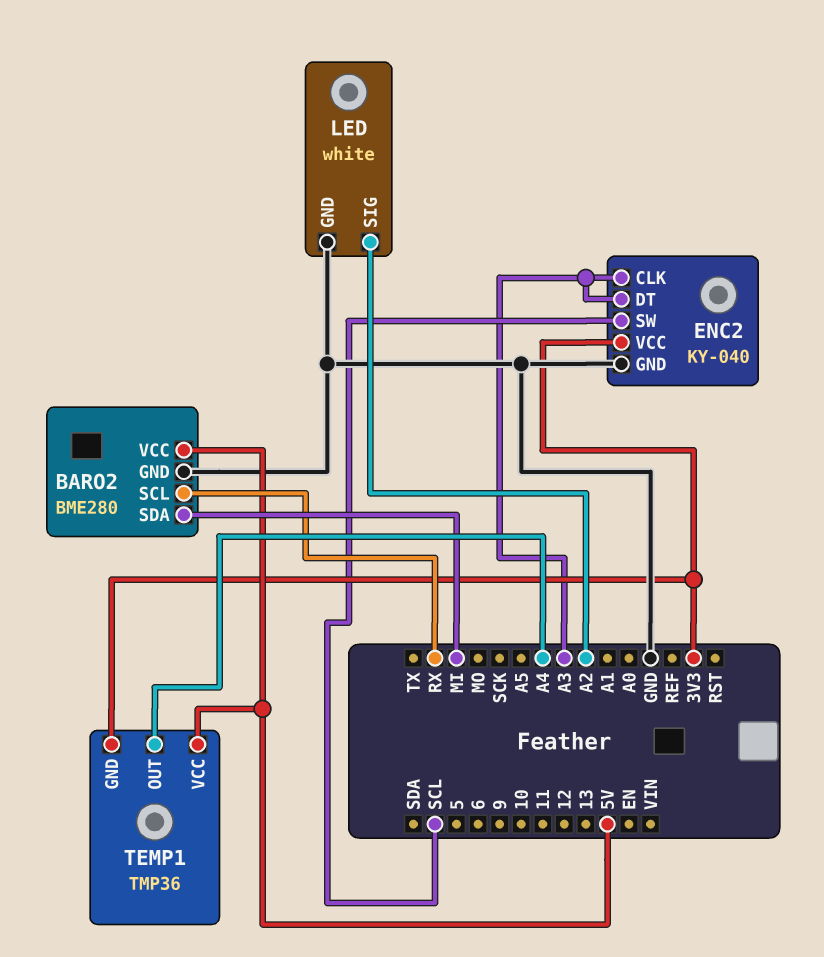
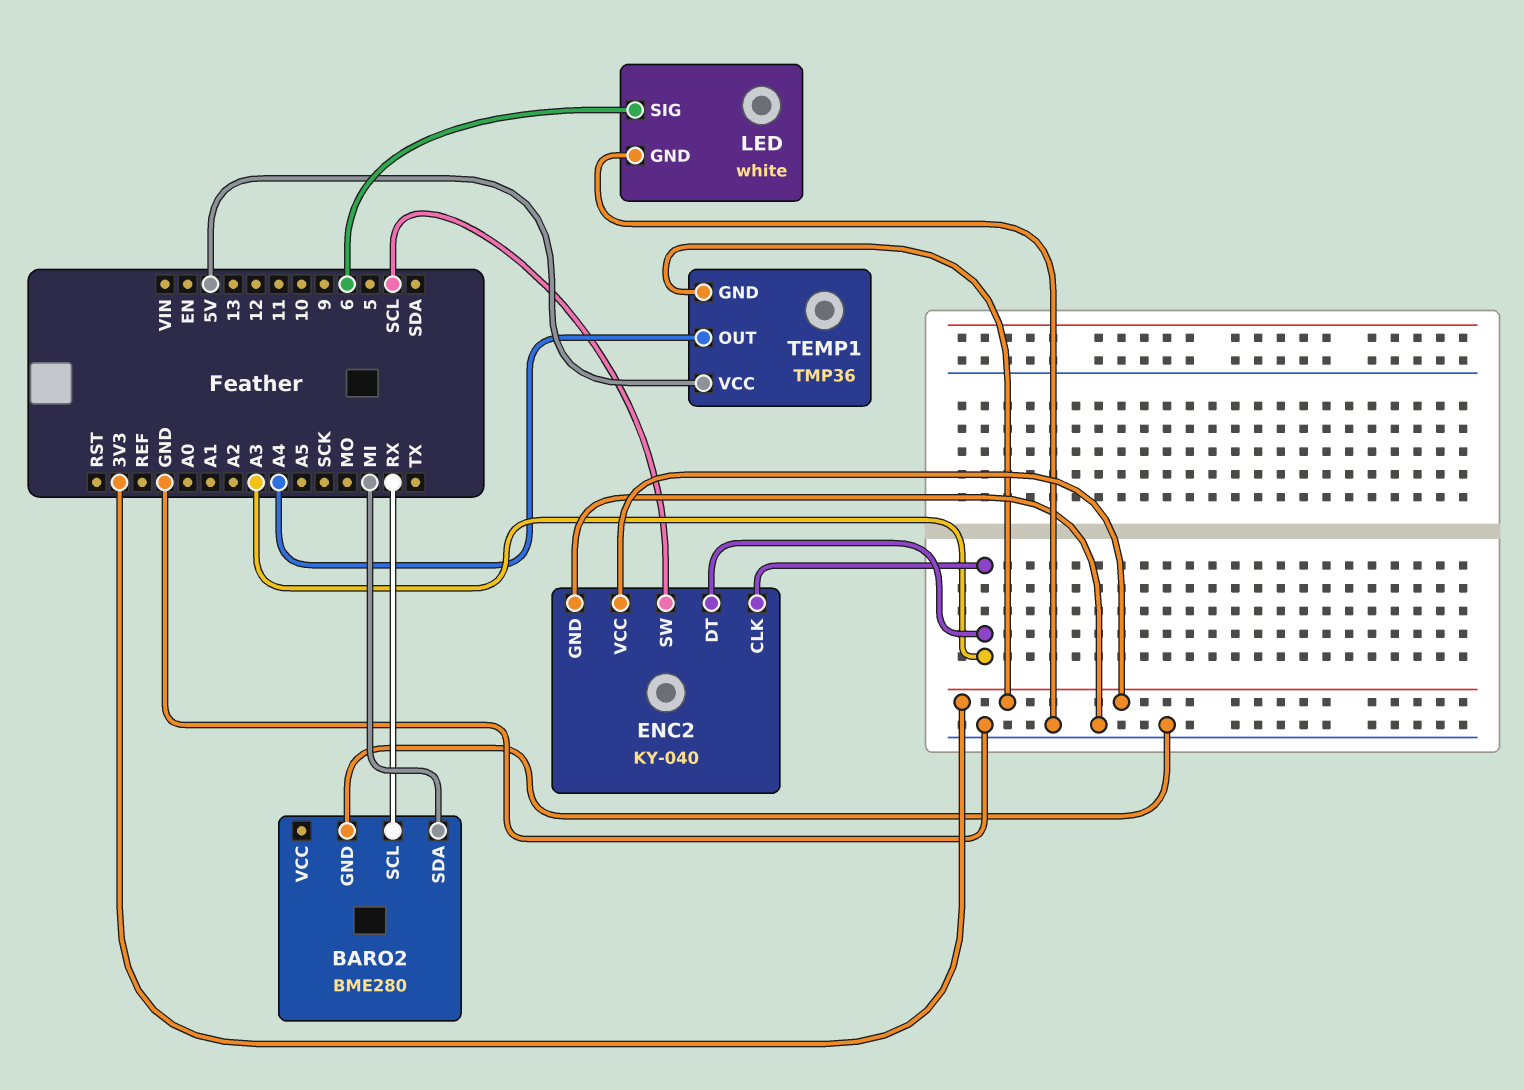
BARO2 pin VCC: 5V -> none
LED pin SIG: A2 -> 6

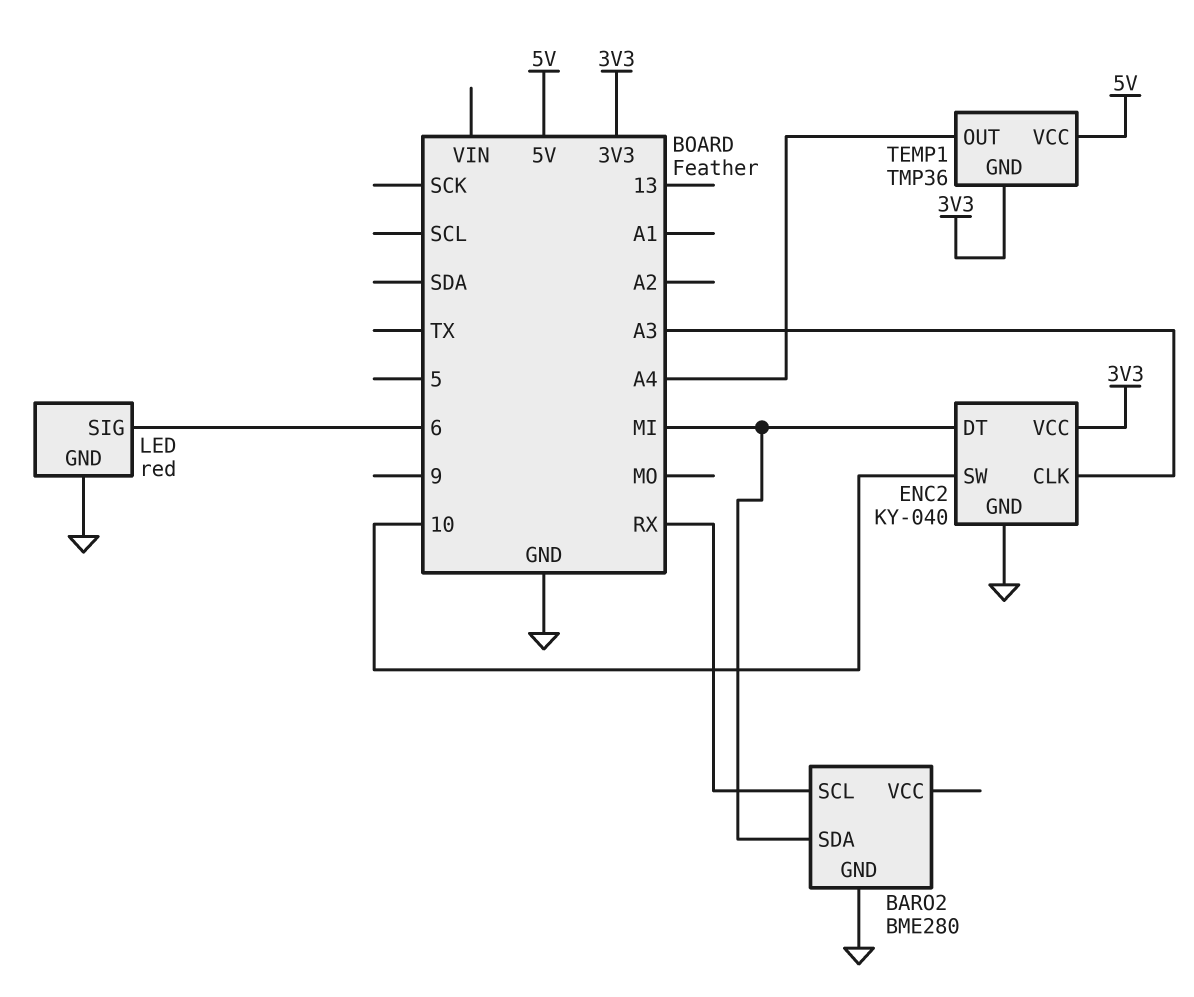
ENC2 pin DT: A3 -> MI
ENC2 pin SW: SCL -> 10
LED: white -> red

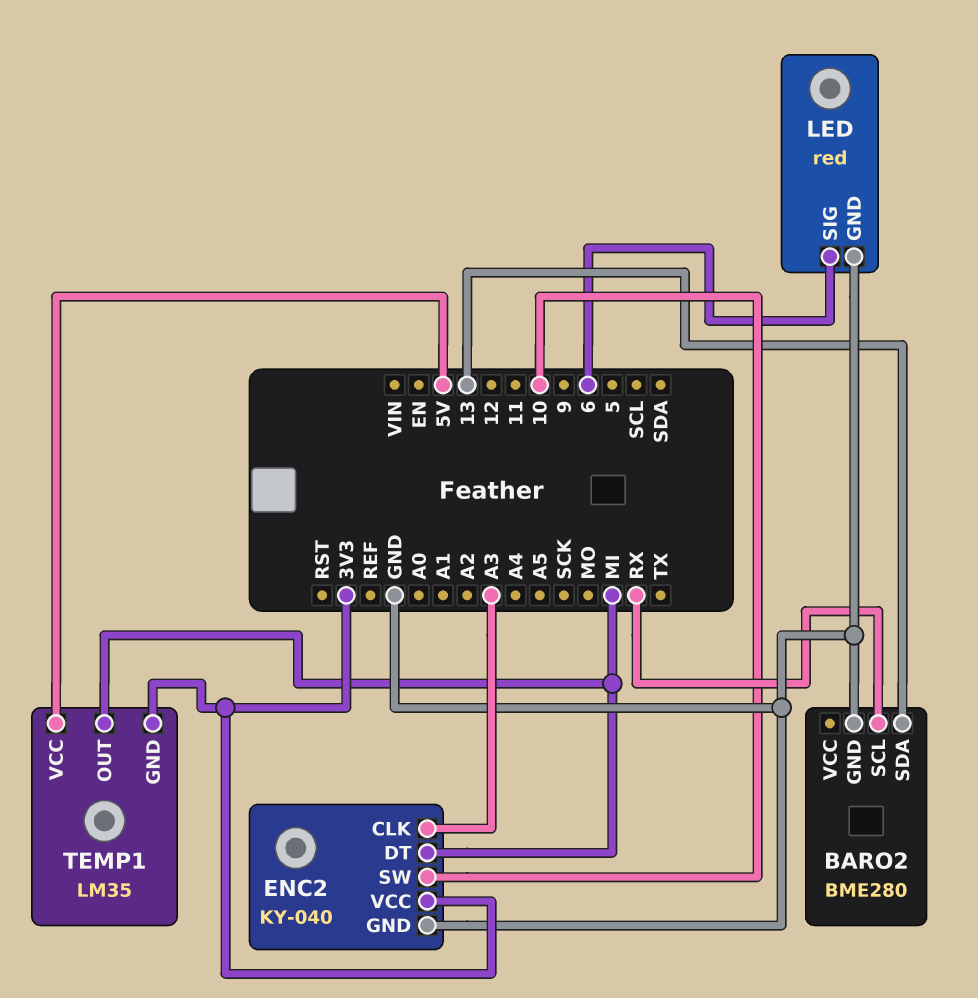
BARO2 pin SDA: MI -> 13
TEMP1: TMP36 -> LM35
TEMP1 pin OUT: A4 -> MI

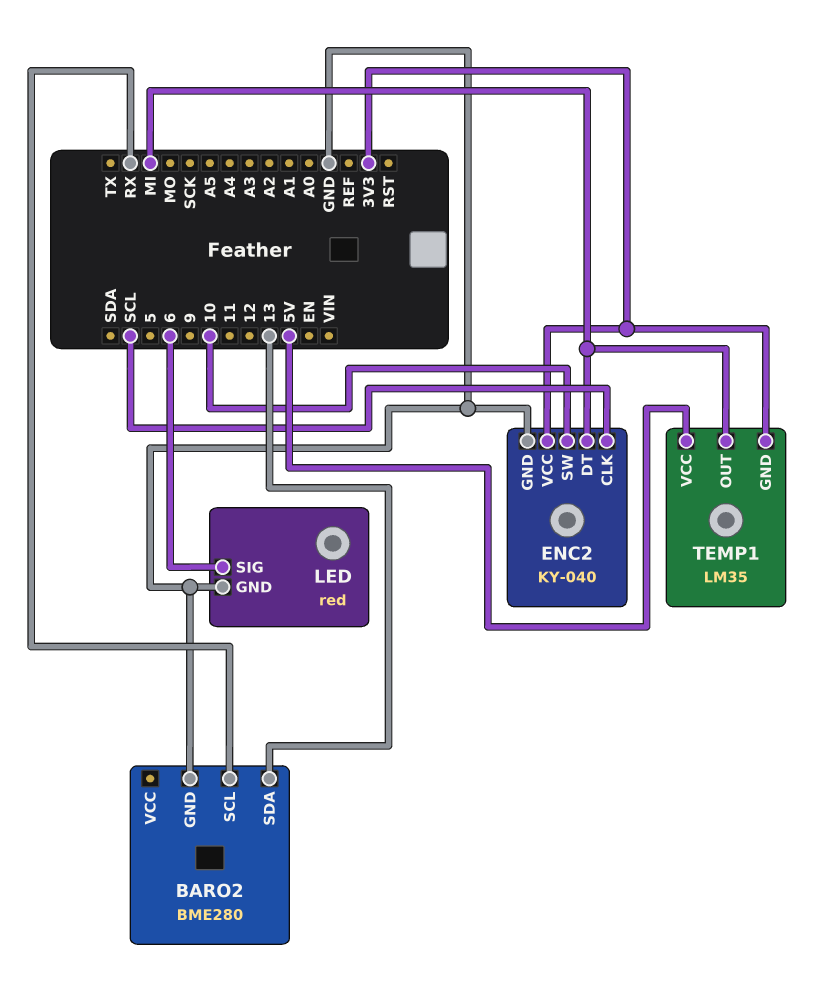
ENC2 pin CLK: A3 -> SCL

